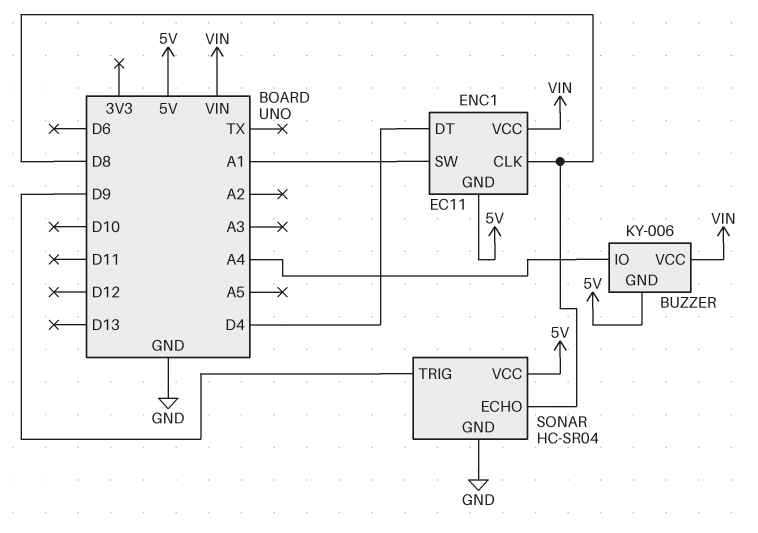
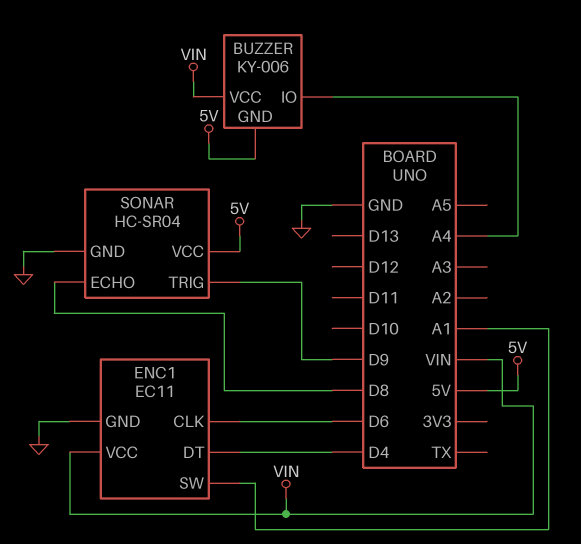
ENC1 pin CLK: D8 -> D6
ENC1 pin GND: 5V -> GND

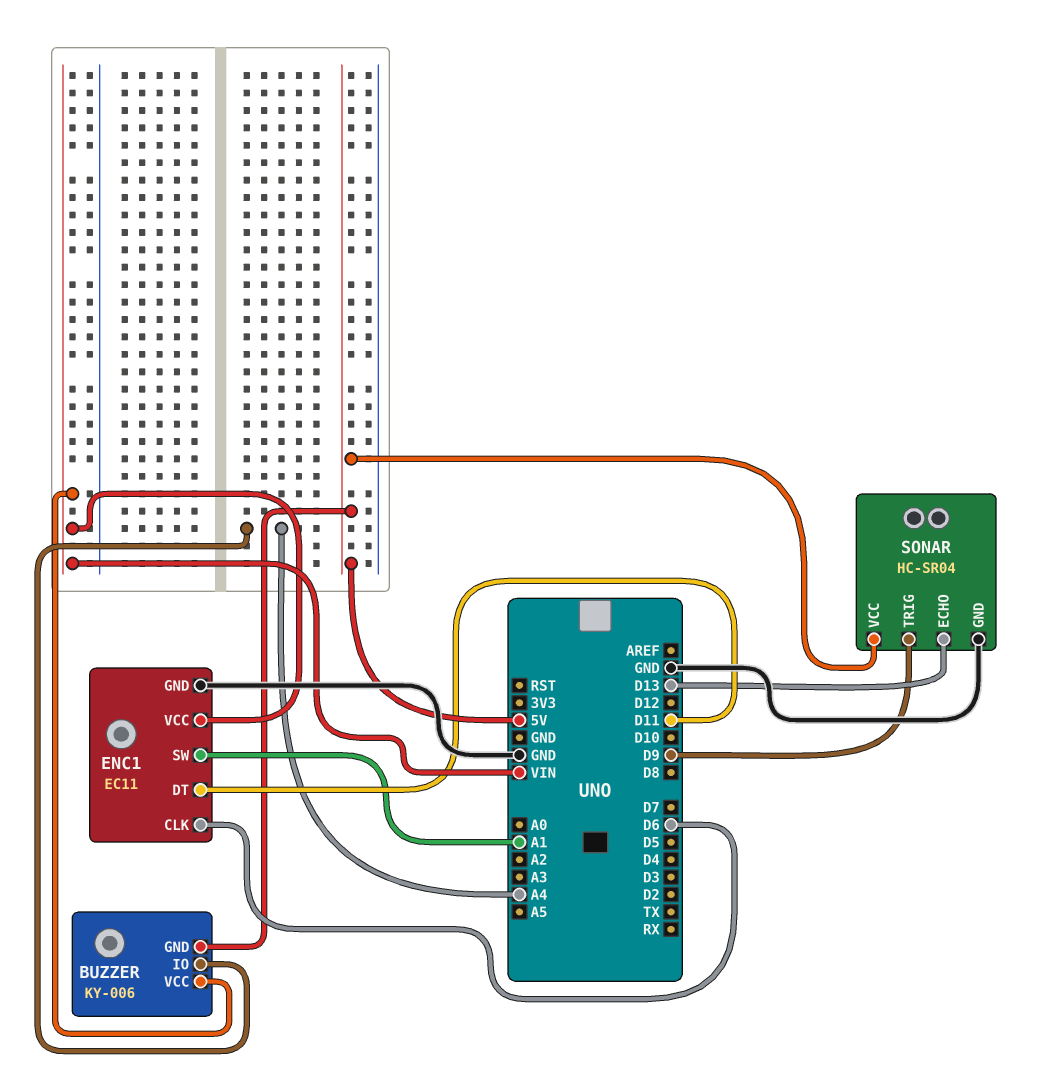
ENC1 pin DT: D4 -> D11
SONAR pin ECHO: D8 -> D13

